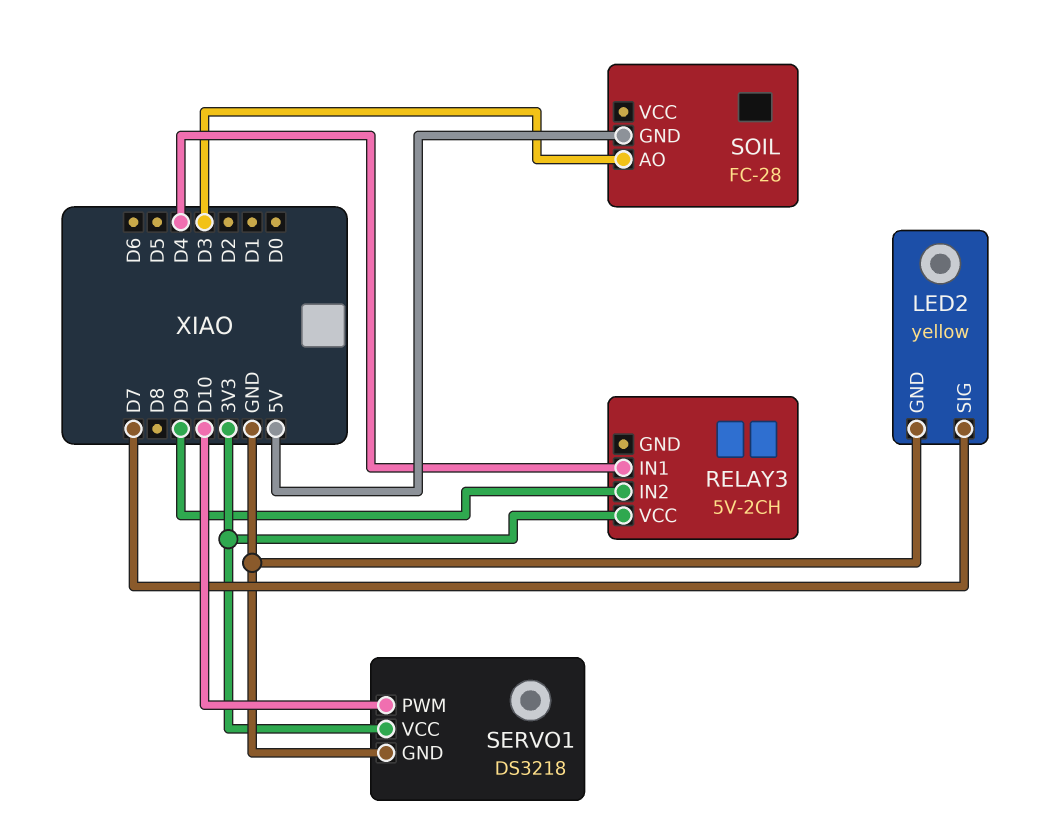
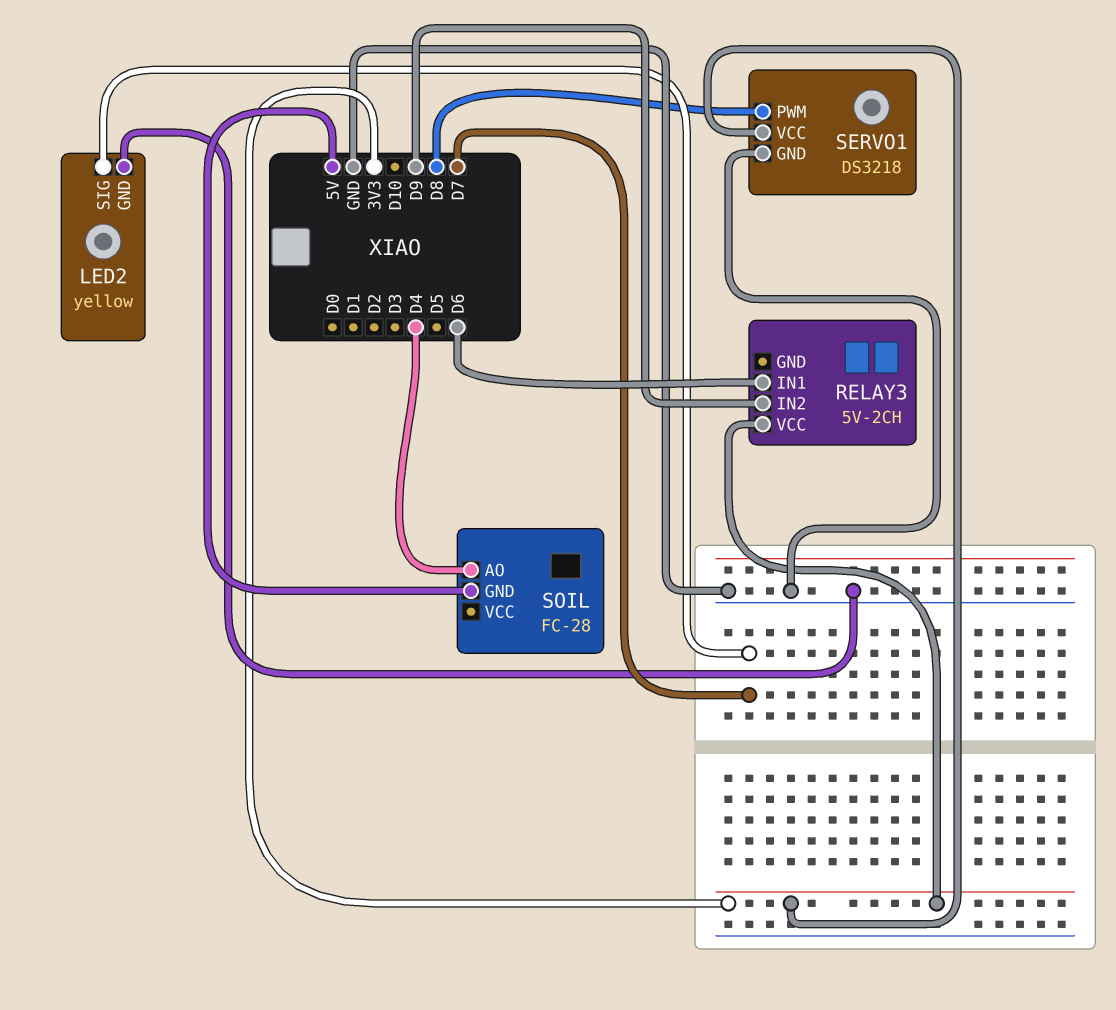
RELAY3 pin IN1: D4 -> D6
SERVO1 pin PWM: D10 -> D8
SOIL pin AO: D3 -> D4

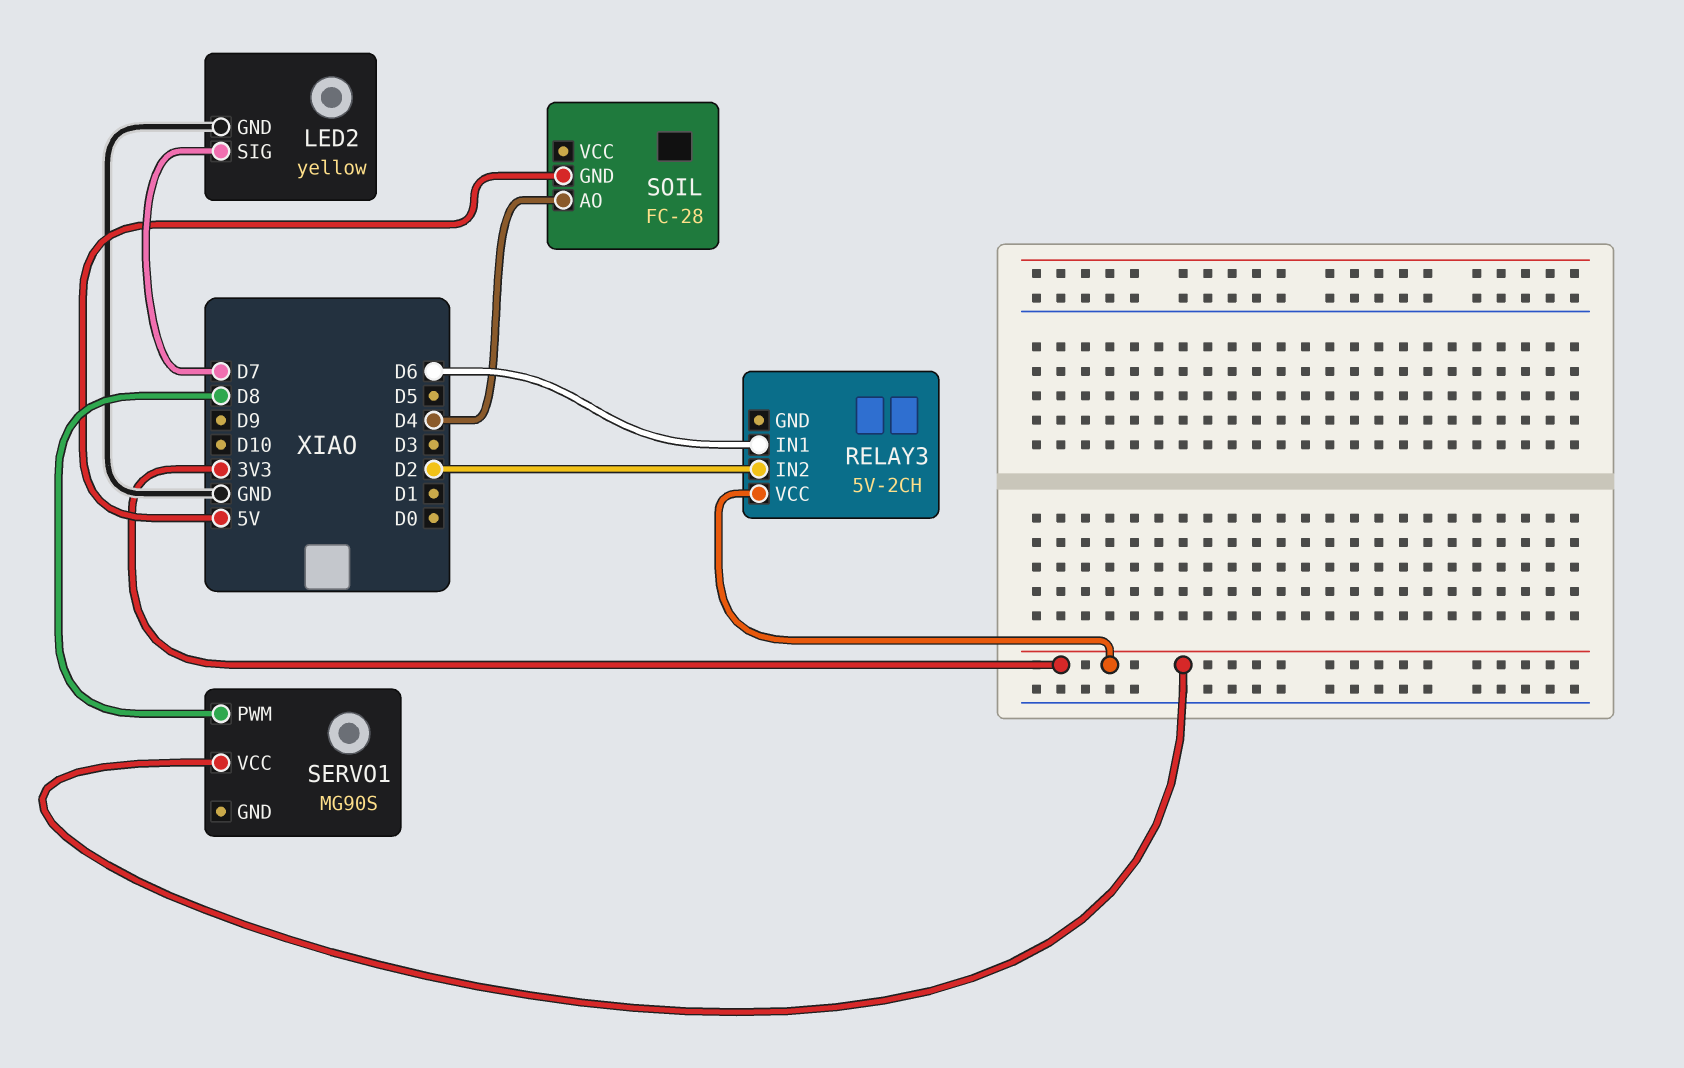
RELAY3 pin IN2: D9 -> D2
SERVO1: DS3218 -> MG90S
SERVO1 pin GND: GND -> none

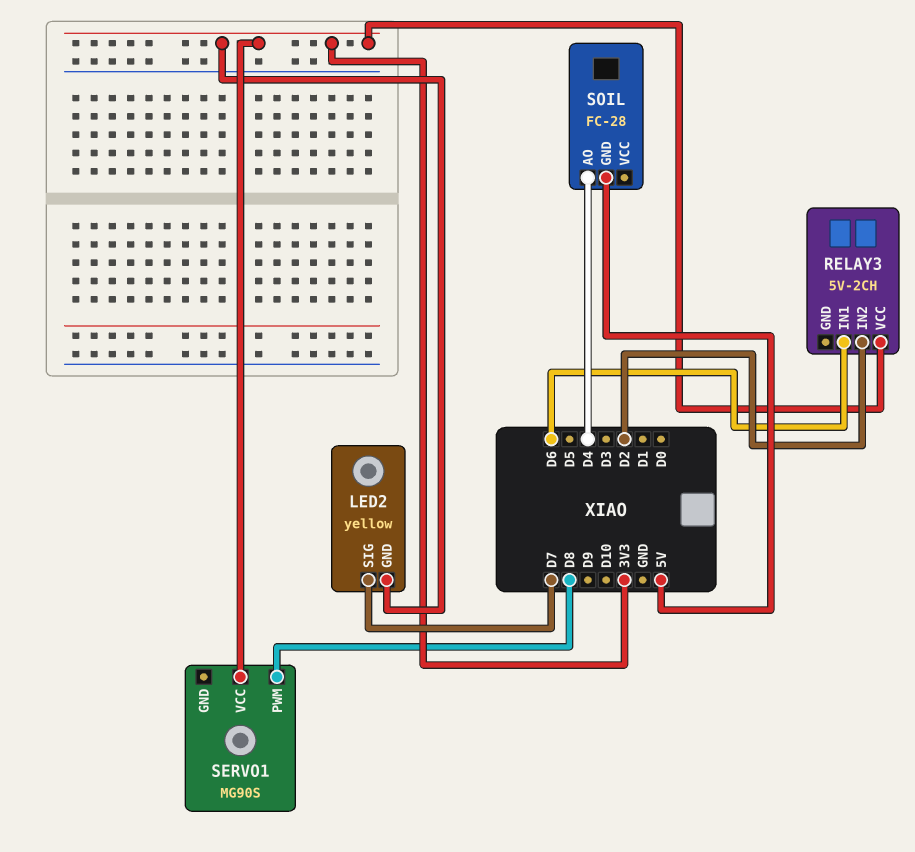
LED2 pin GND: GND -> 3V3

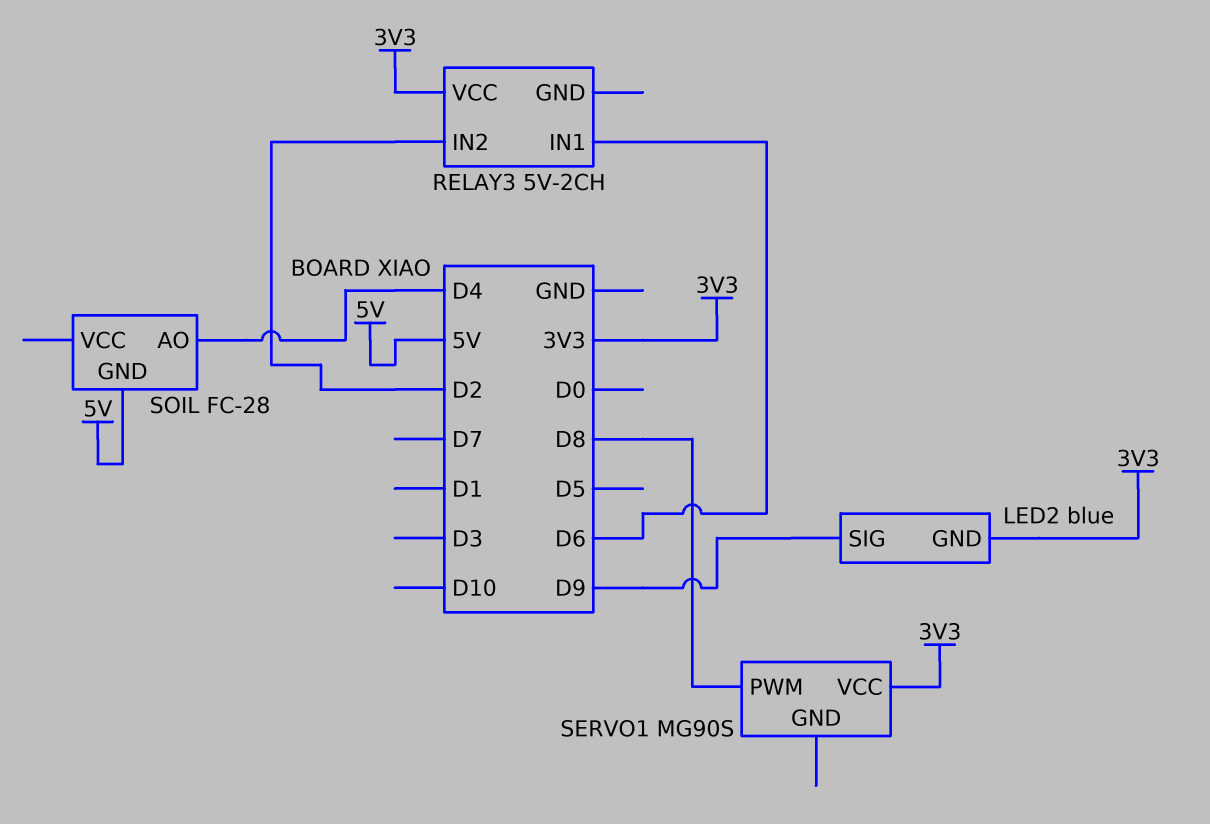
LED2: yellow -> blue
LED2 pin SIG: D7 -> D9

